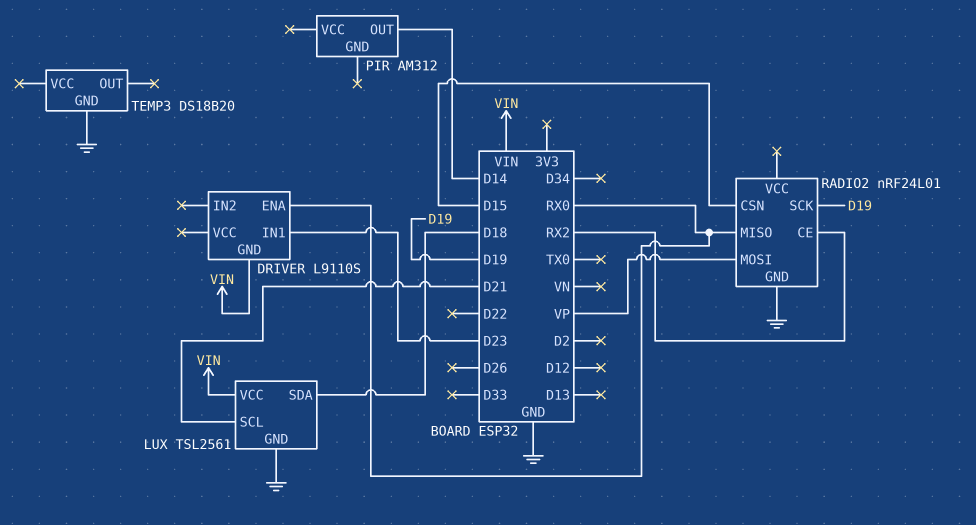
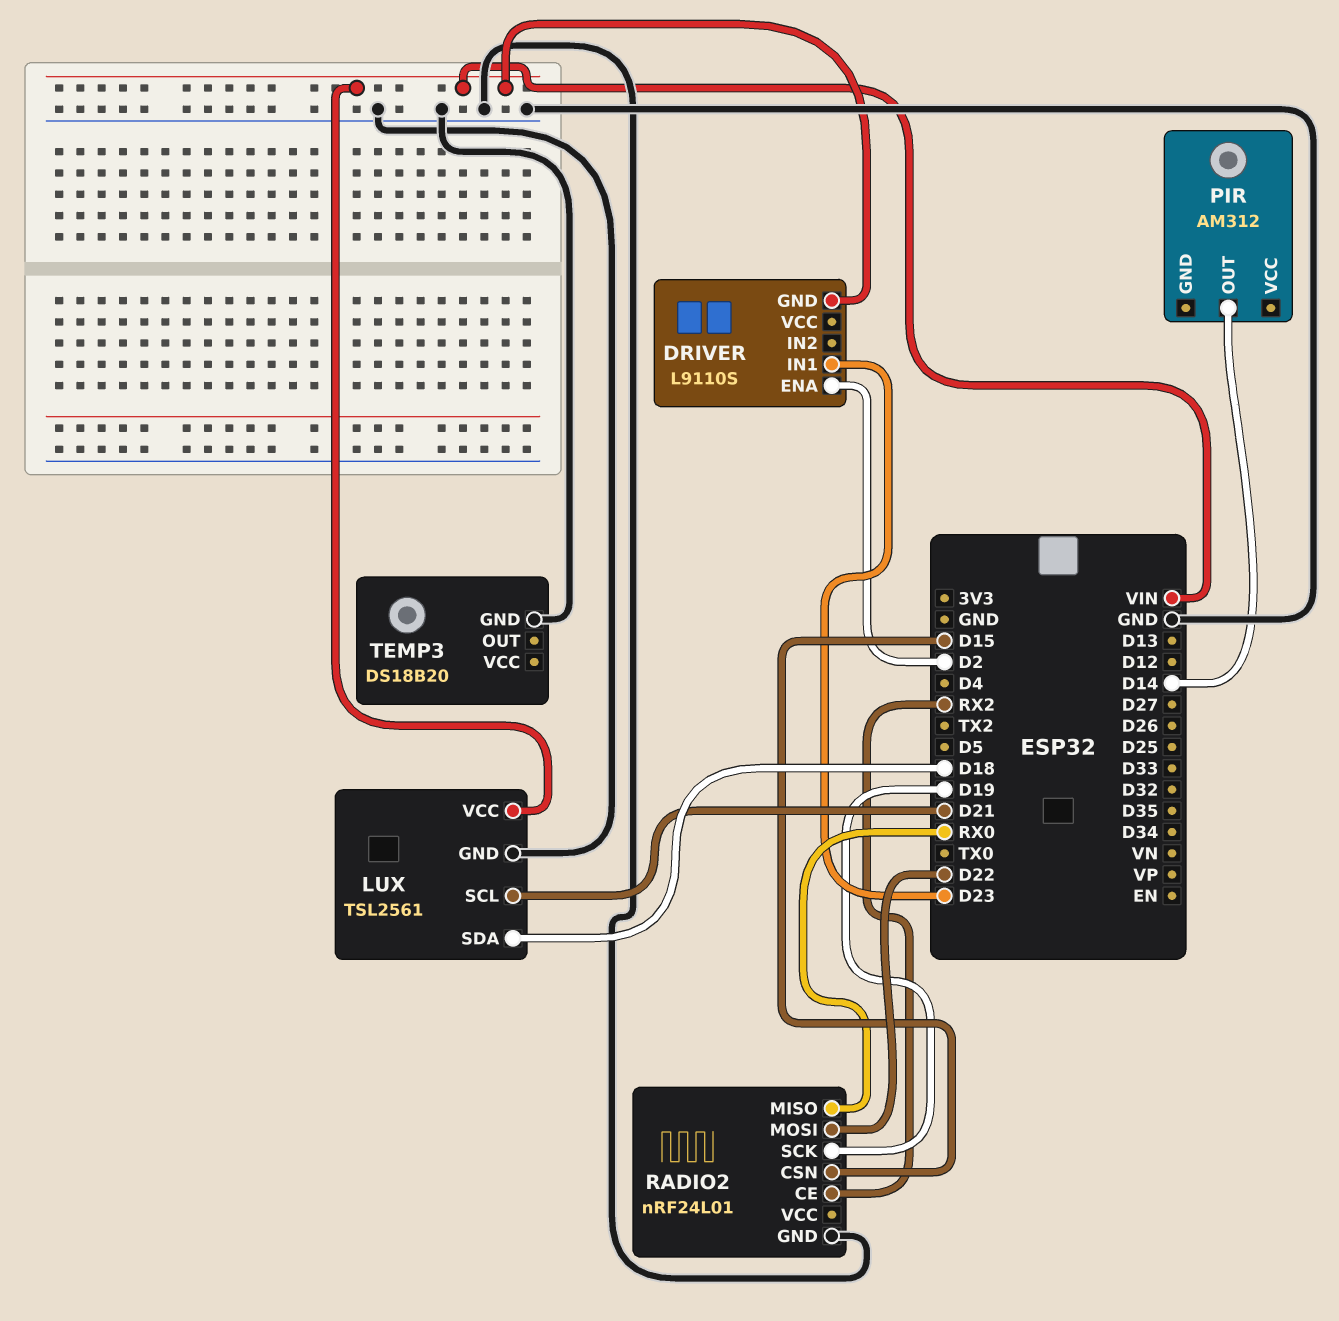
DRIVER pin ENA: RX0 -> D2
RADIO2 pin MOSI: VP -> D22

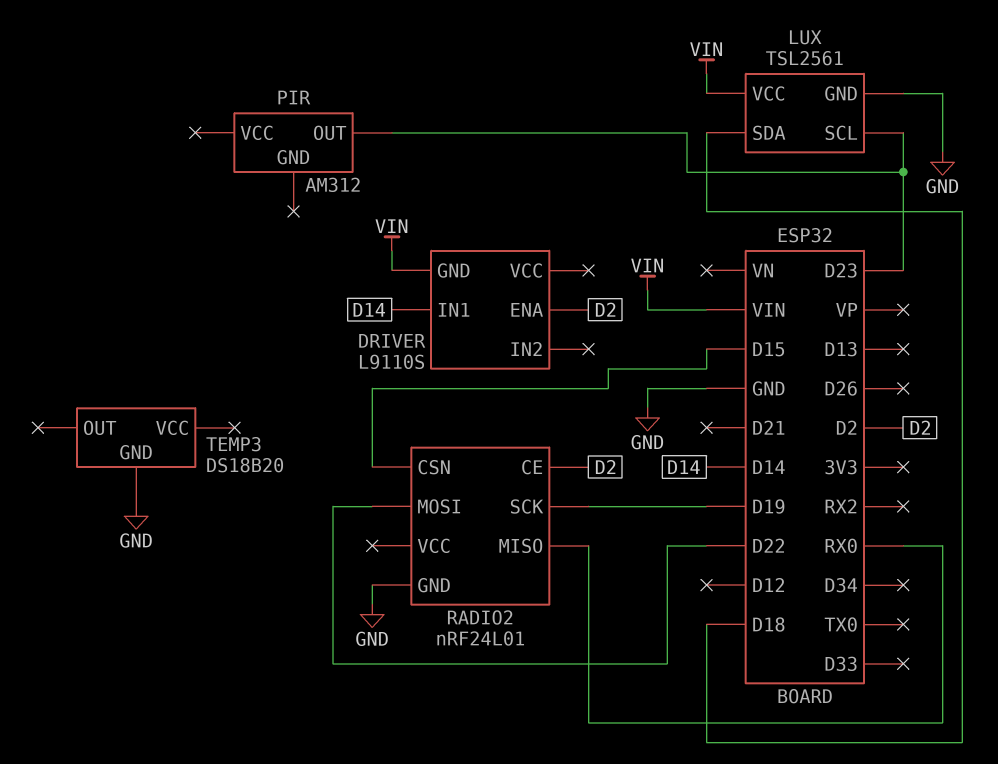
DRIVER pin IN1: D23 -> D14
LUX pin SCL: D21 -> D23
PIR pin OUT: D14 -> D23
RADIO2 pin CE: RX2 -> D2

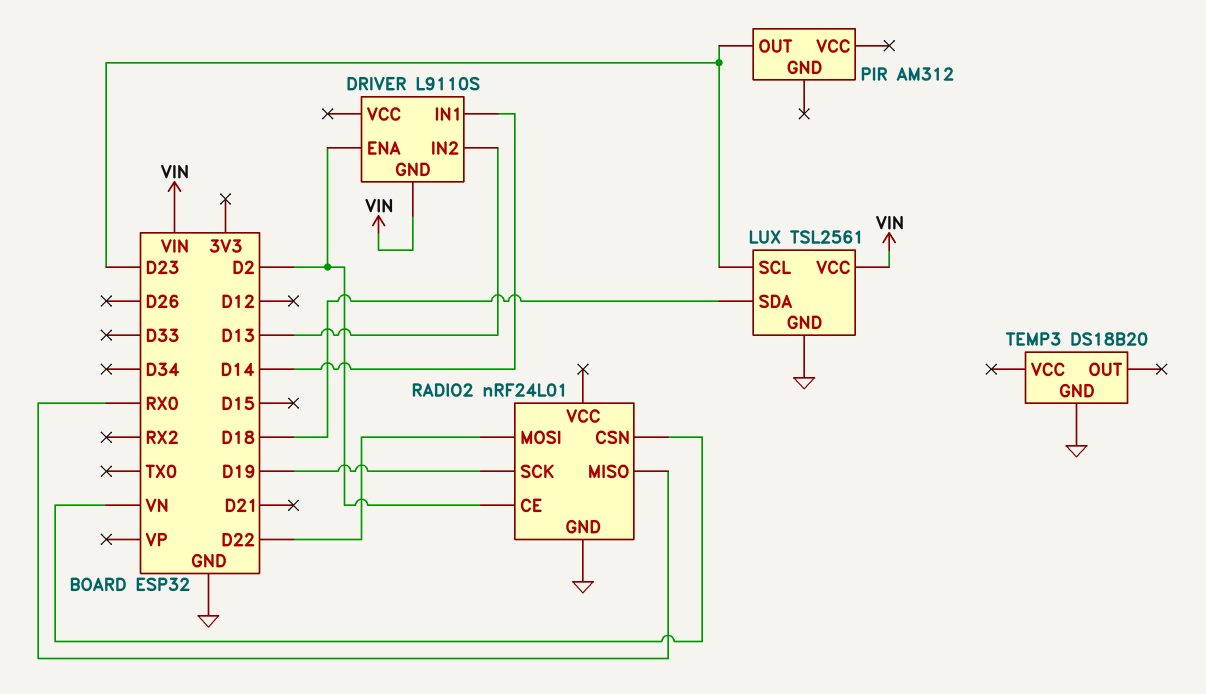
DRIVER pin IN2: none -> D13
RADIO2 pin CSN: D15 -> VN

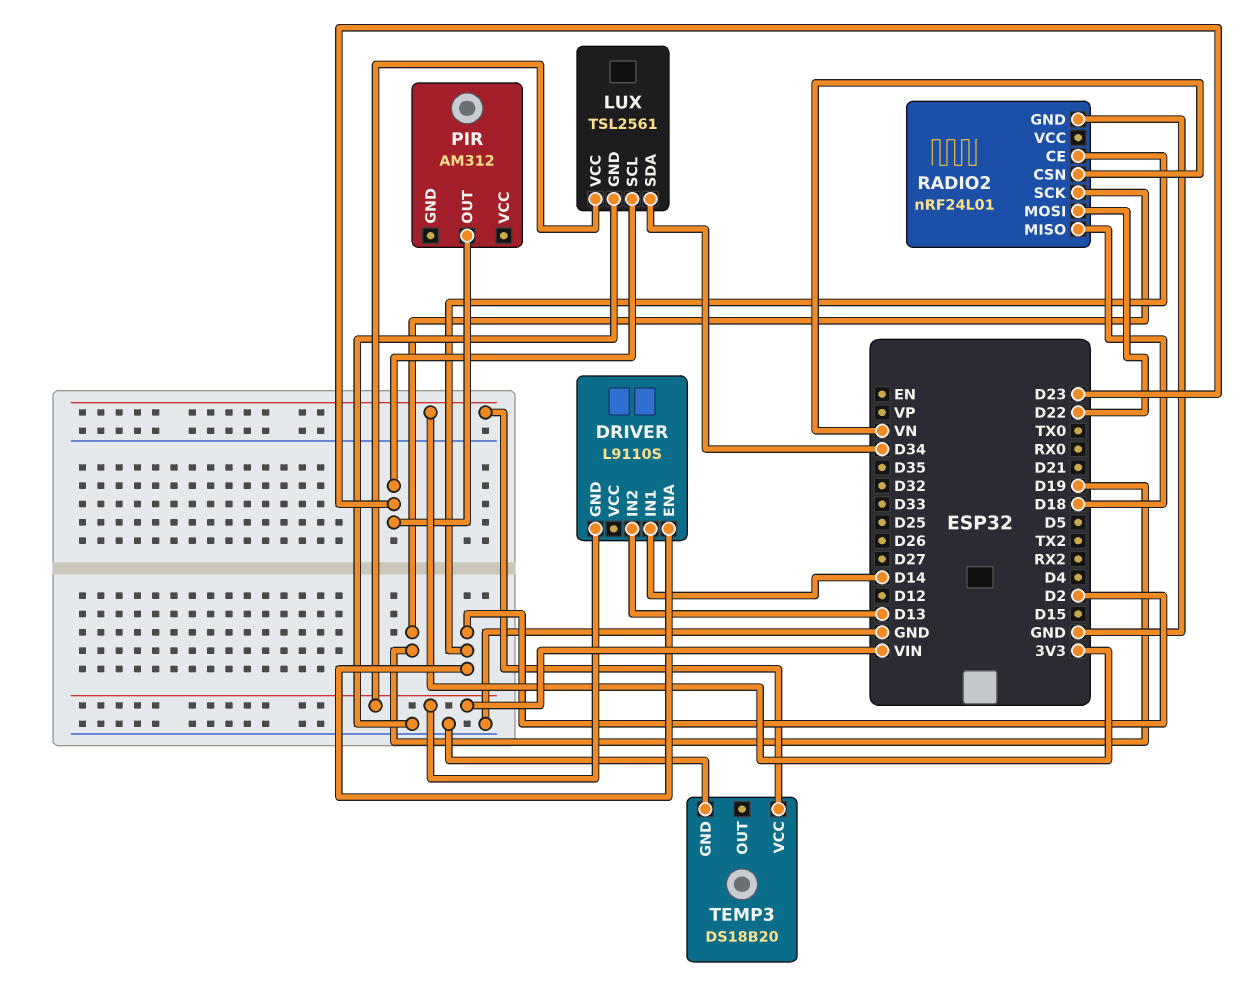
LUX pin SDA: D18 -> D34
RADIO2 pin MISO: RX0 -> D18
TEMP3 pin VCC: none -> 3V3

